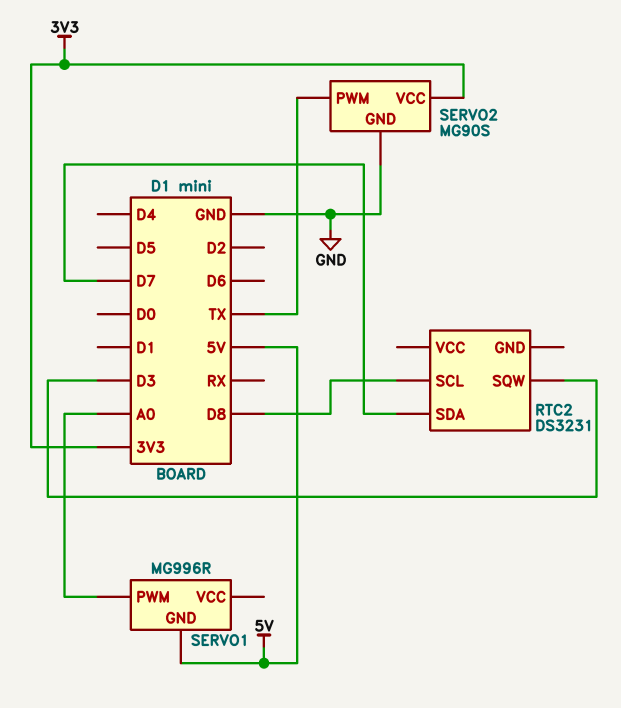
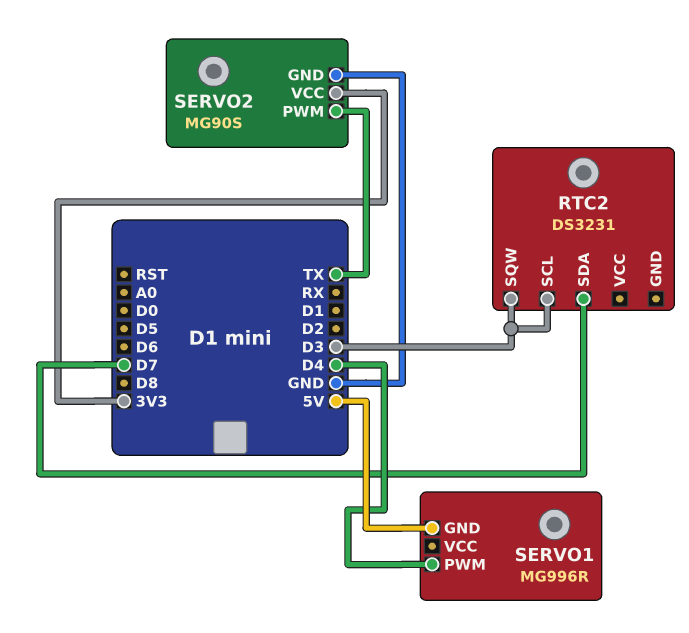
RTC2 pin SCL: D8 -> D3
SERVO1 pin PWM: A0 -> D4

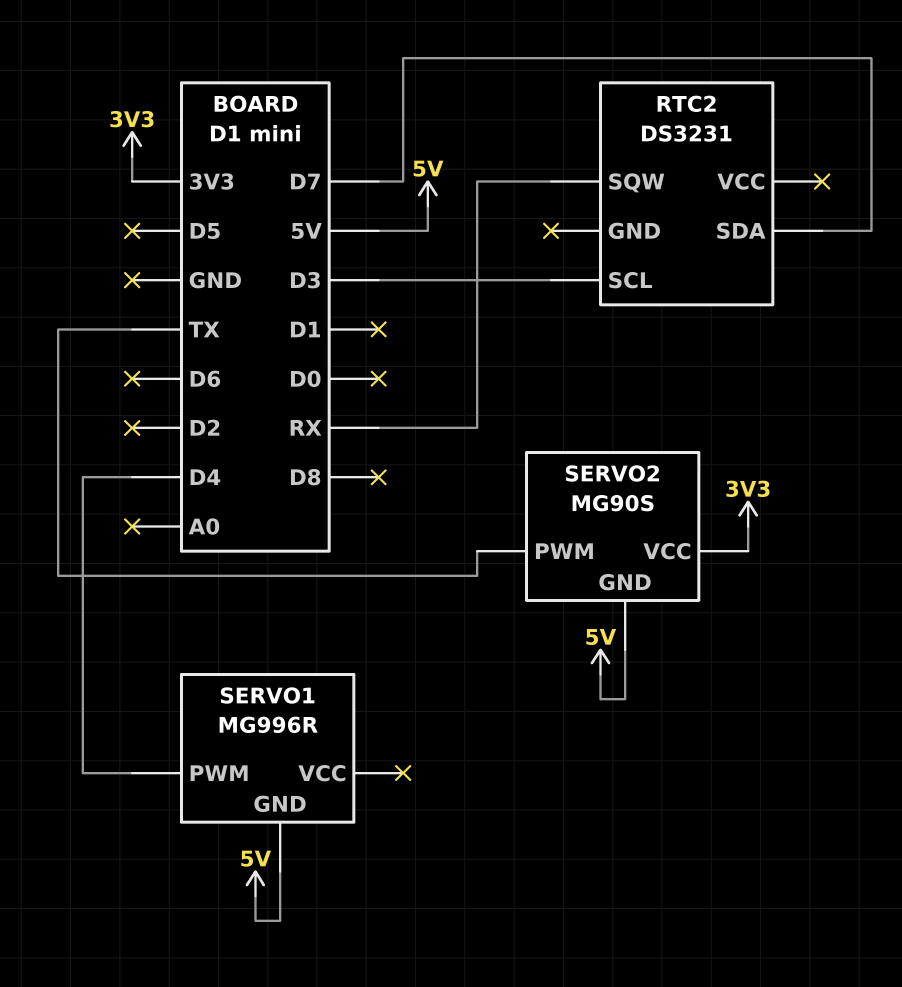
RTC2 pin SQW: D3 -> RX
SERVO2 pin GND: GND -> 5V

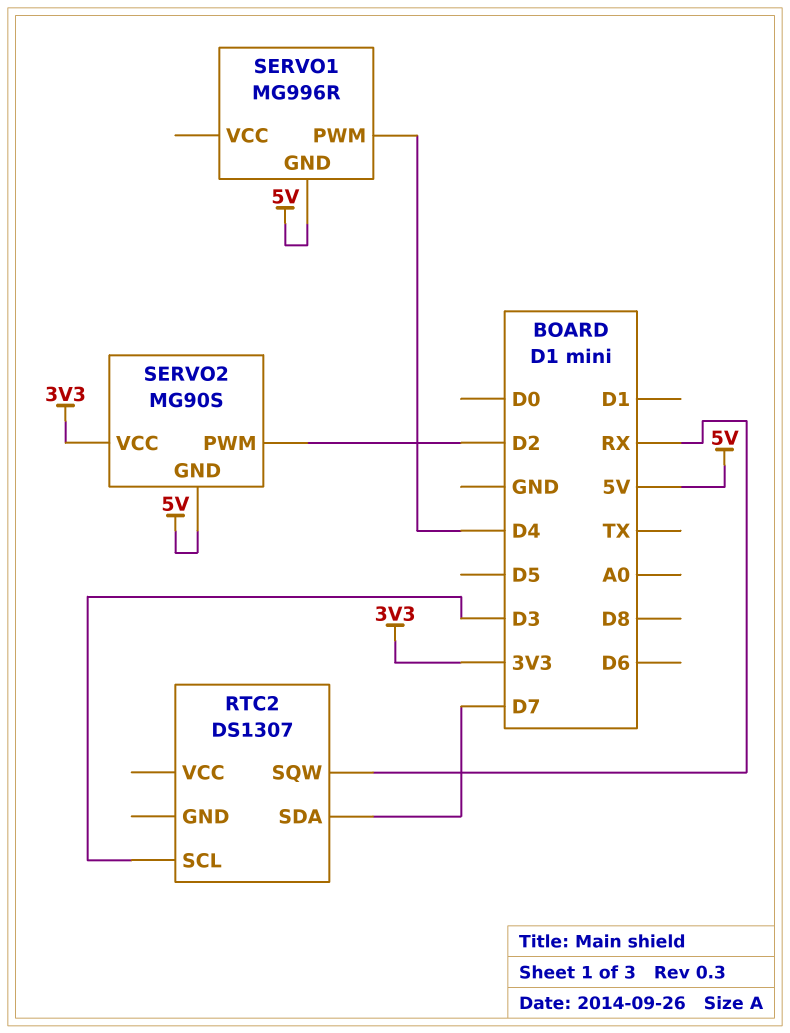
RTC2: DS3231 -> DS1307
SERVO2 pin PWM: TX -> D2

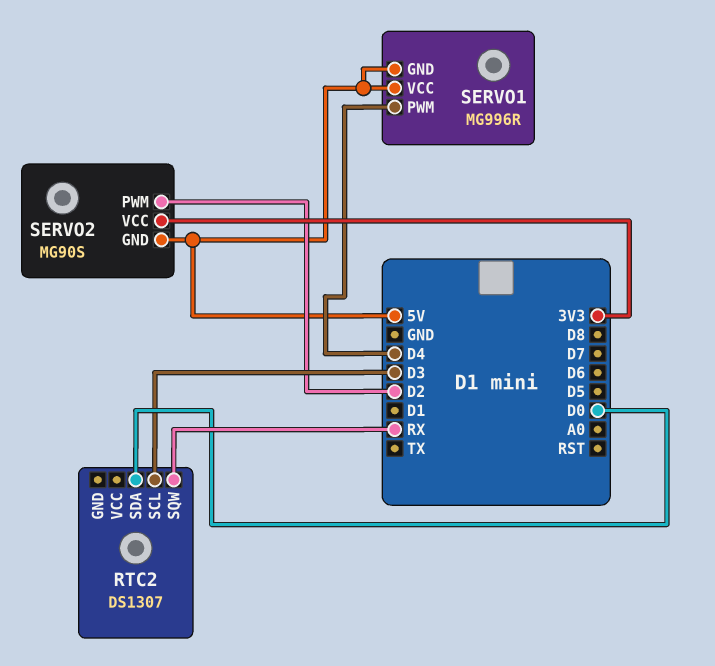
RTC2 pin SDA: D7 -> D0
SERVO1 pin VCC: none -> 5V

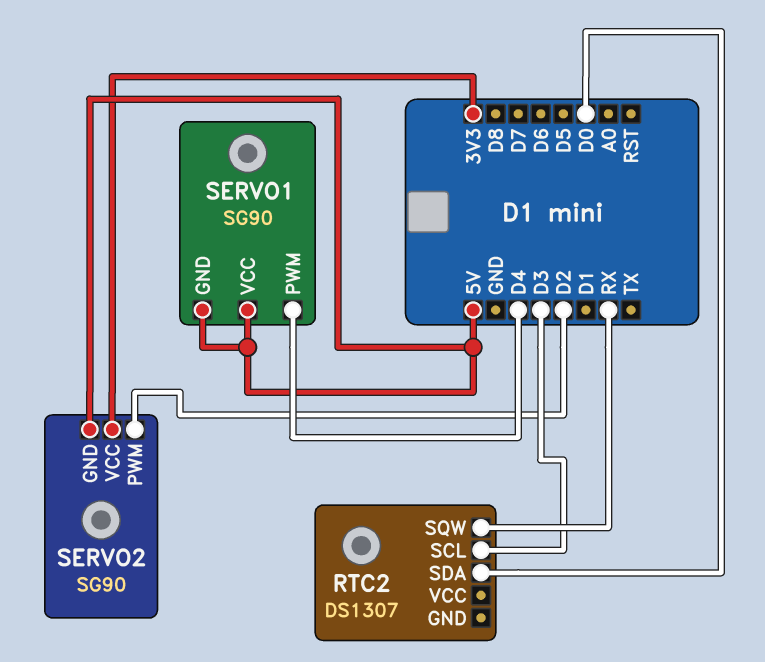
SERVO1: MG996R -> SG90
SERVO2: MG90S -> SG90

